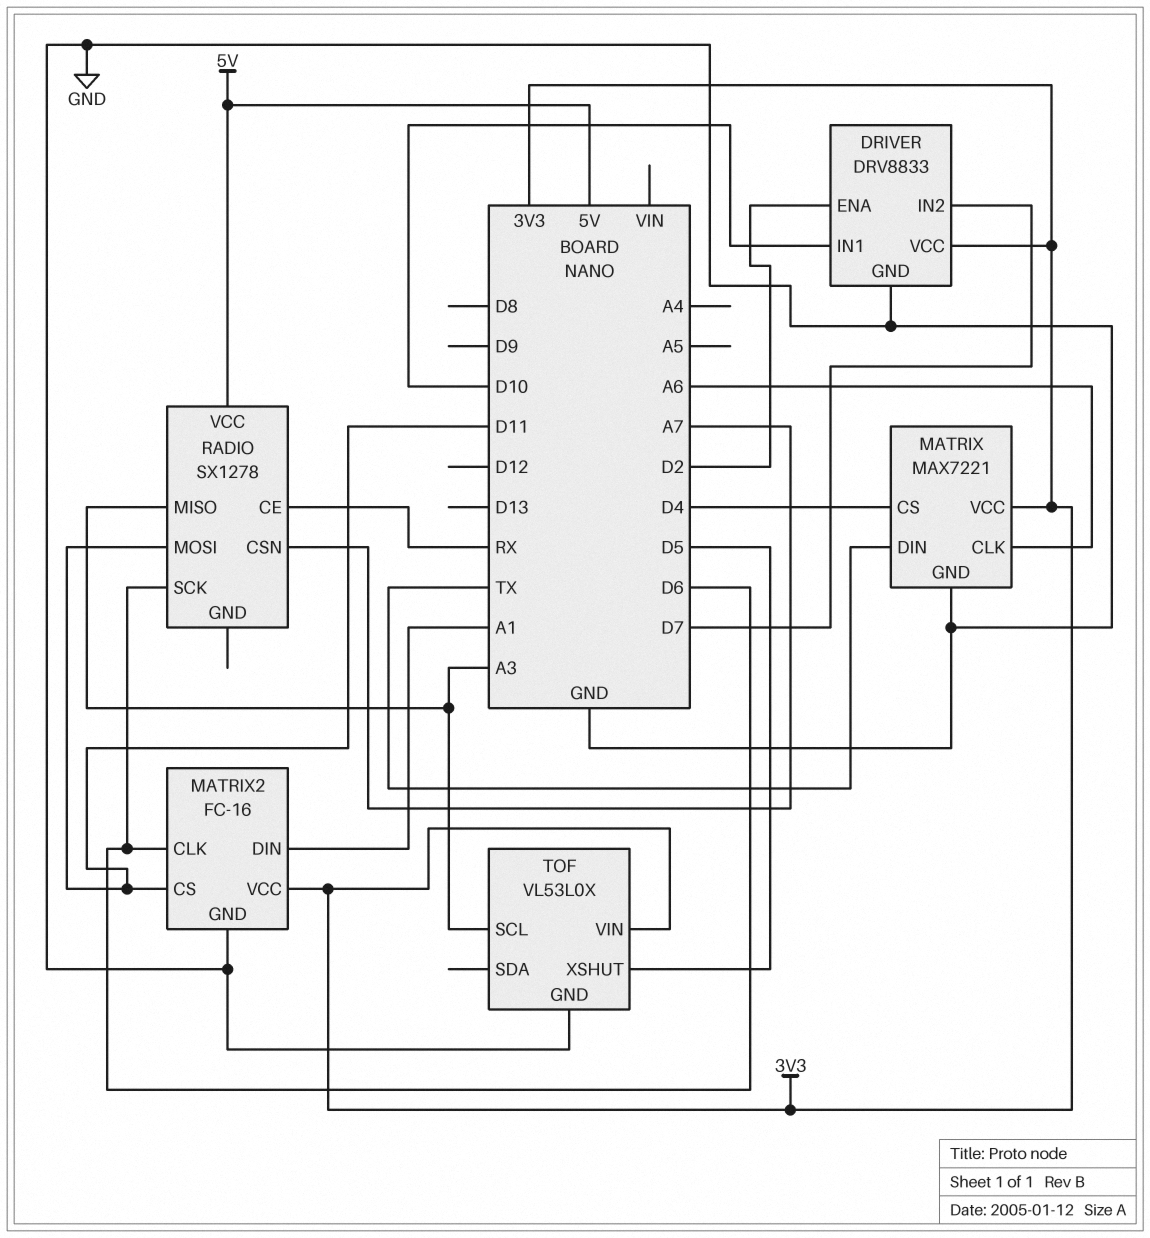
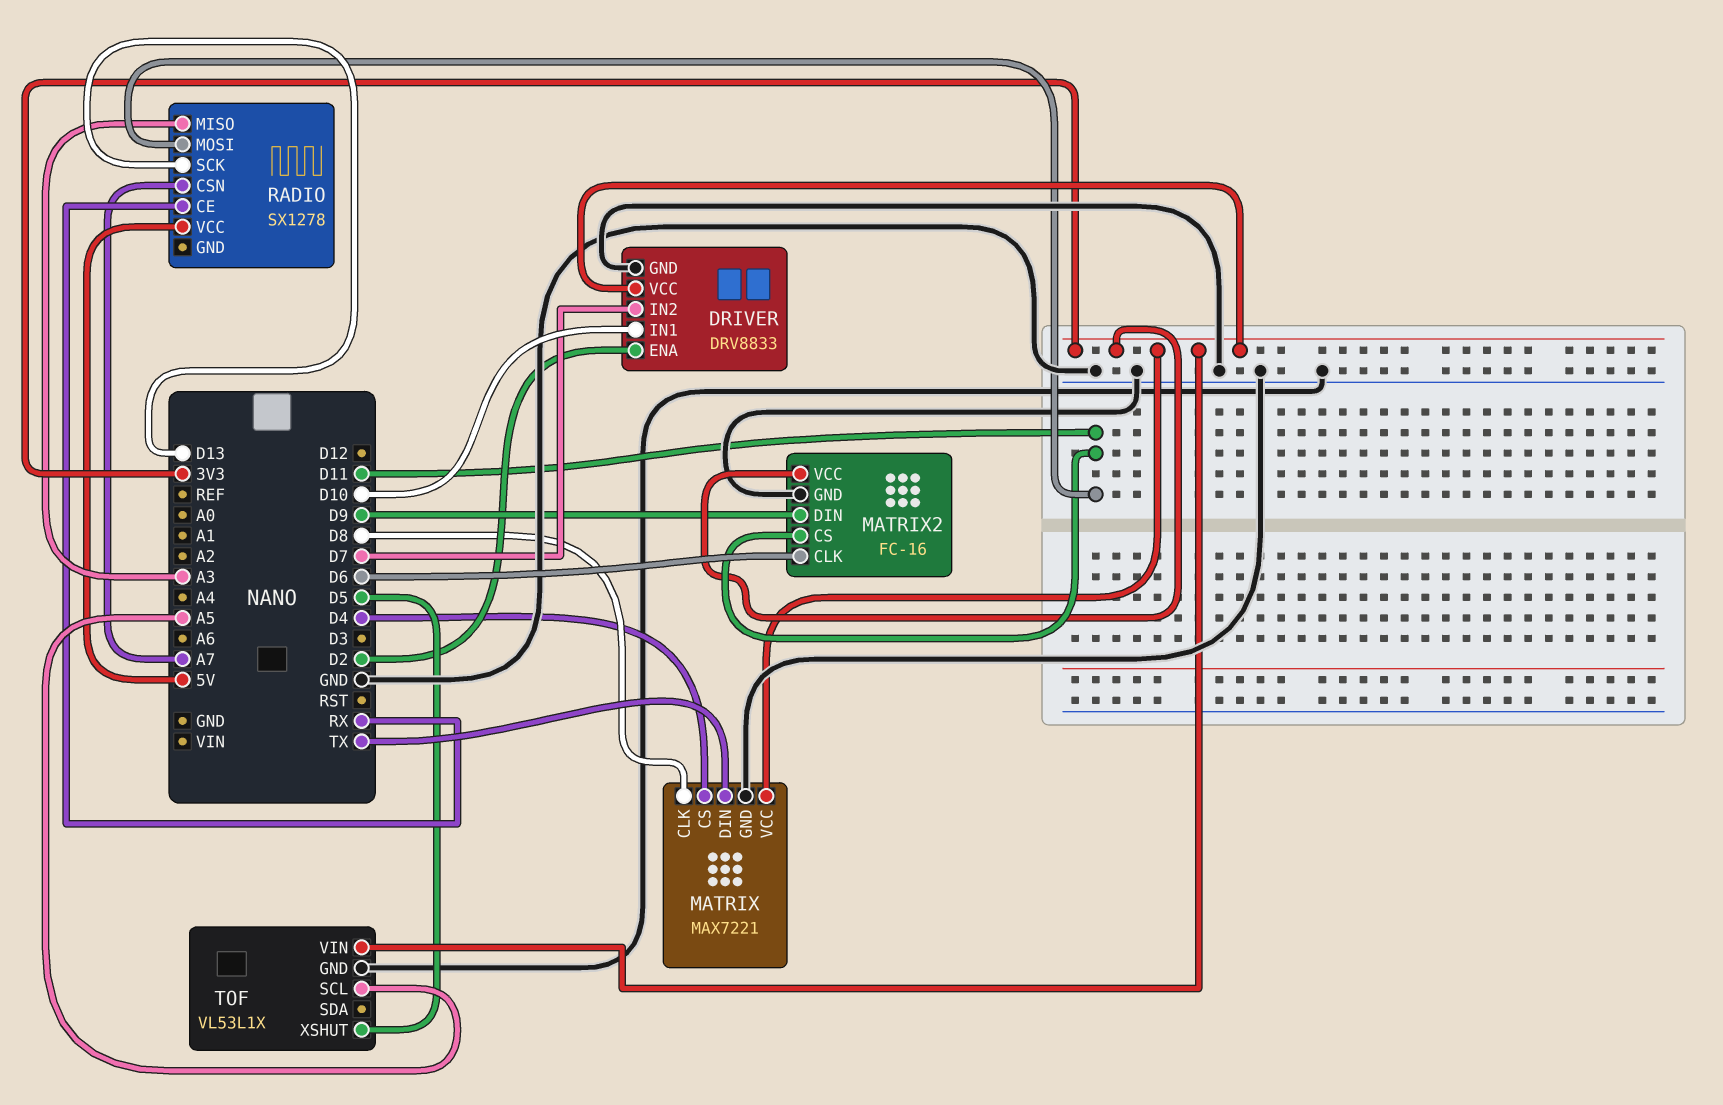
MATRIX pin CLK: A6 -> D8
MATRIX2 pin DIN: A1 -> D9
RADIO pin SCK: D6 -> D13
TOF: VL53L0X -> VL53L1X
TOF pin SCL: A3 -> A5

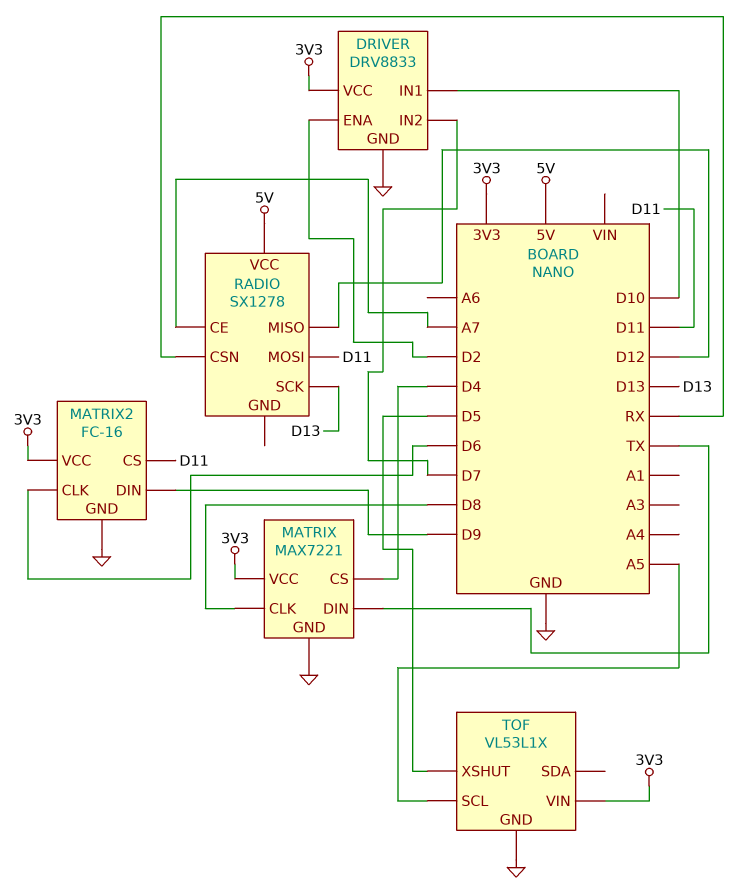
RADIO pin CE: RX -> A7
RADIO pin CSN: A7 -> RX
RADIO pin MISO: A3 -> D12

